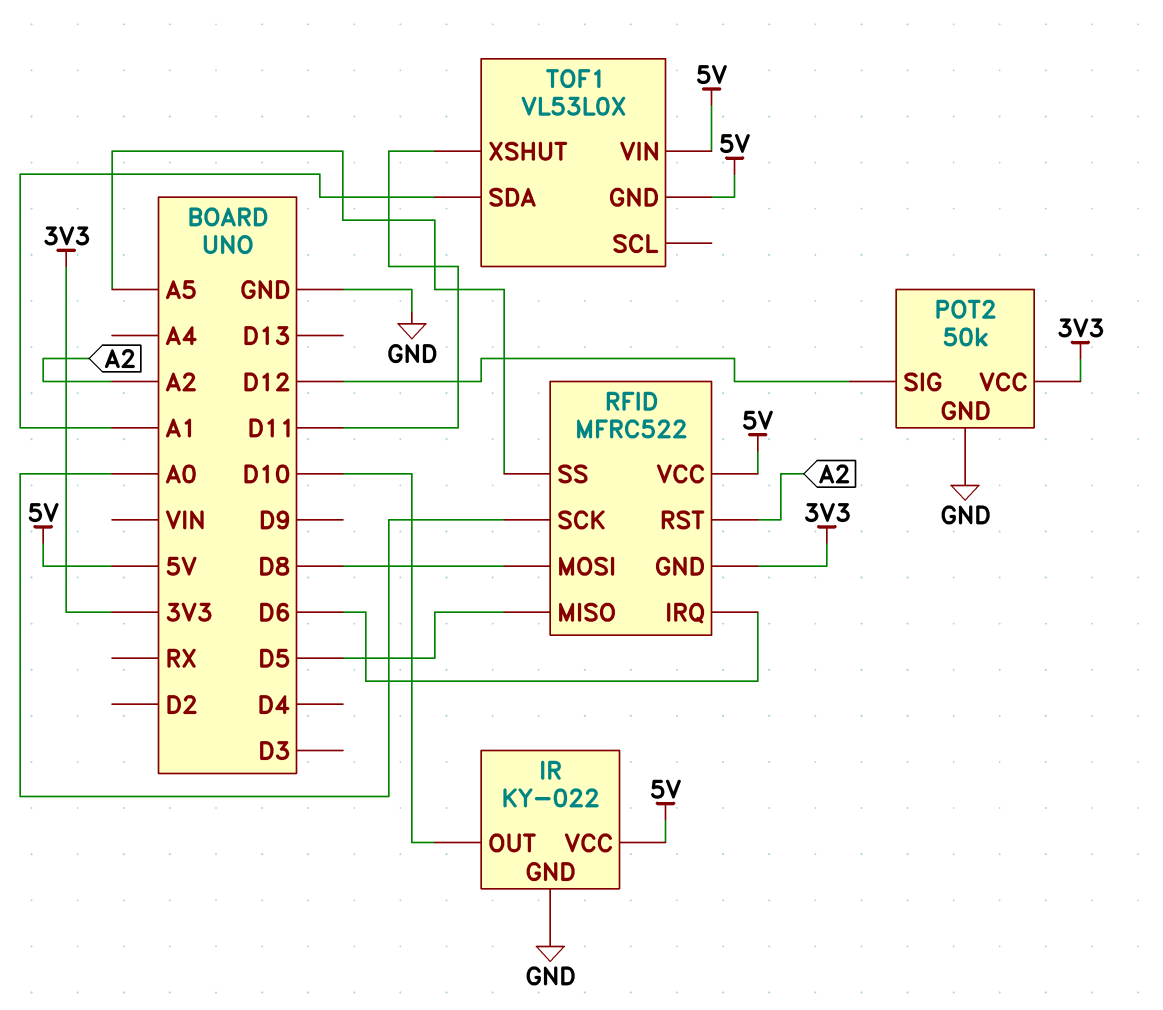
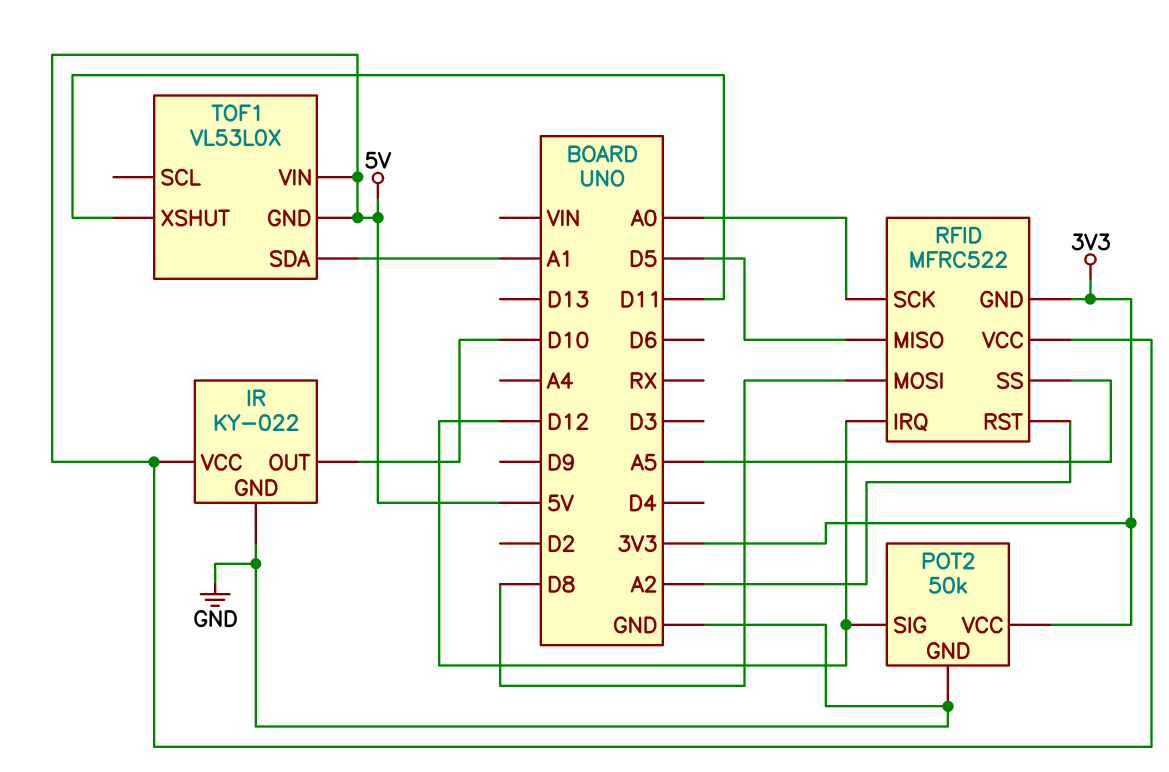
RFID pin IRQ: D6 -> D12

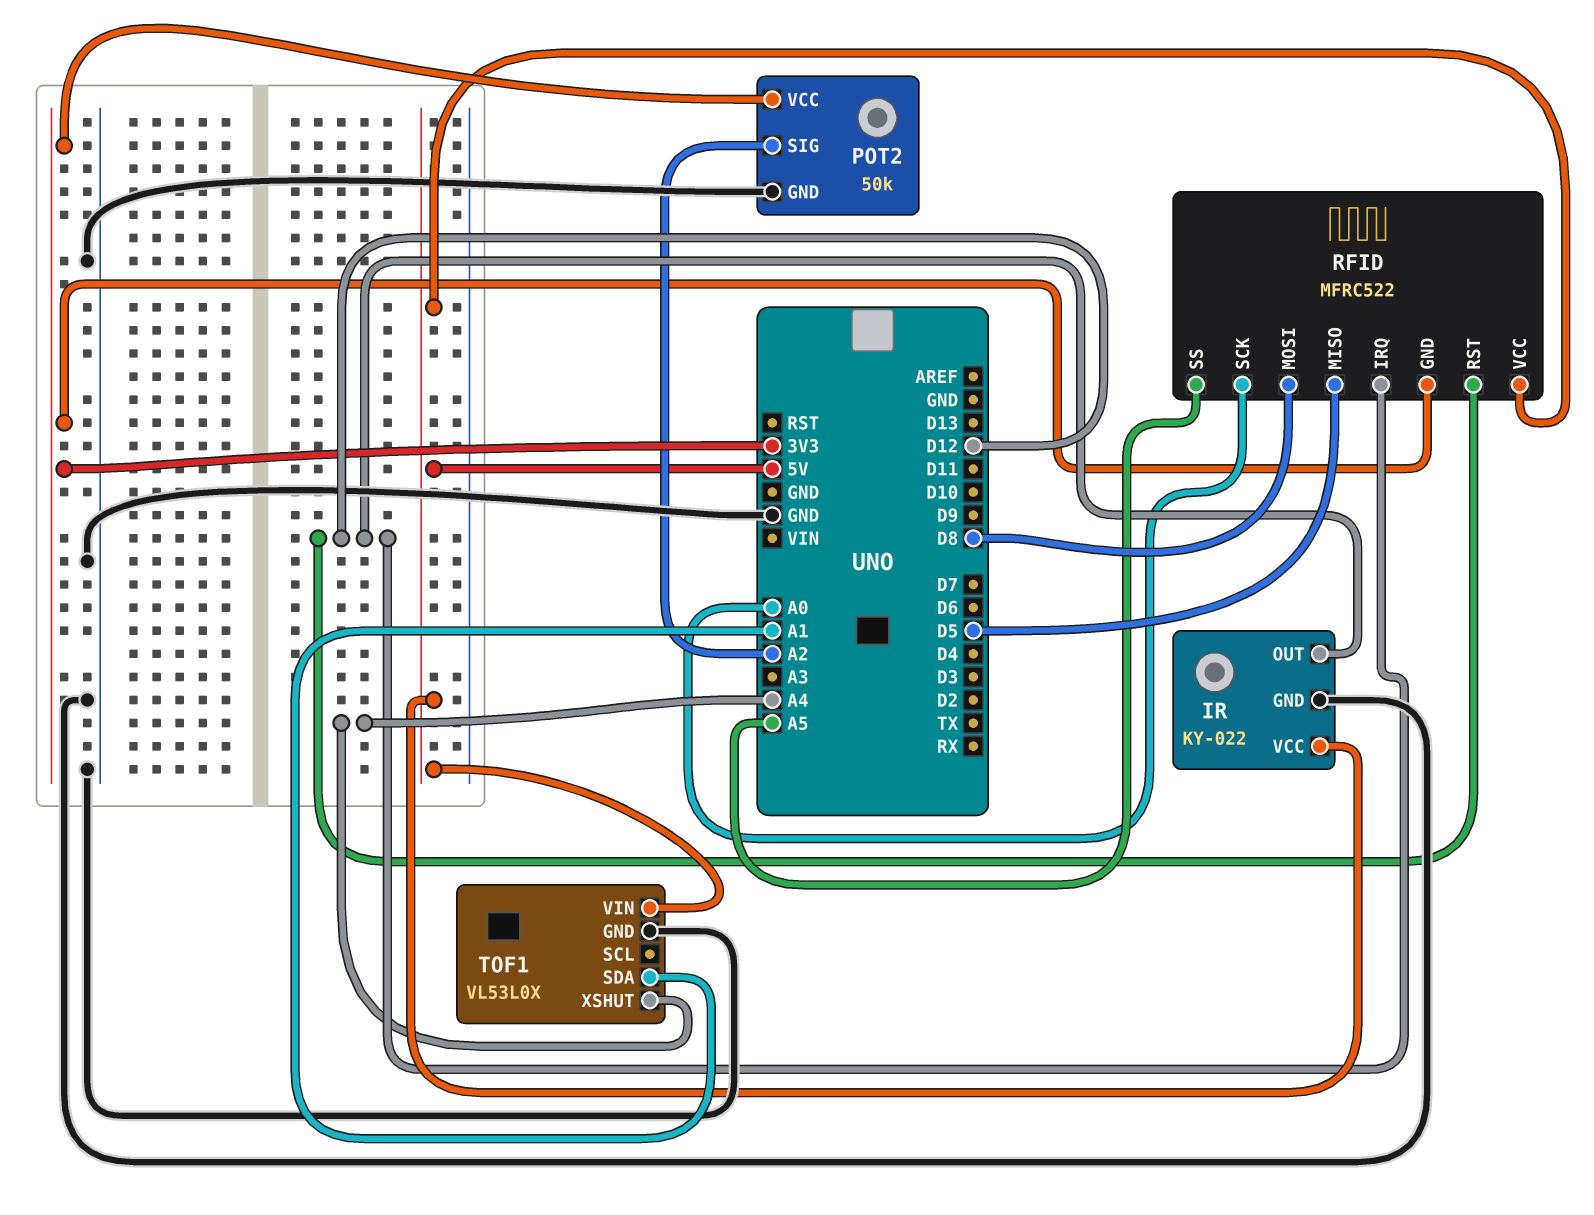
IR pin OUT: D10 -> D12
POT2 pin SIG: D12 -> A2
RFID pin RST: A2 -> D12
TOF1 pin GND: 5V -> GND
TOF1 pin XSHUT: D11 -> A4

